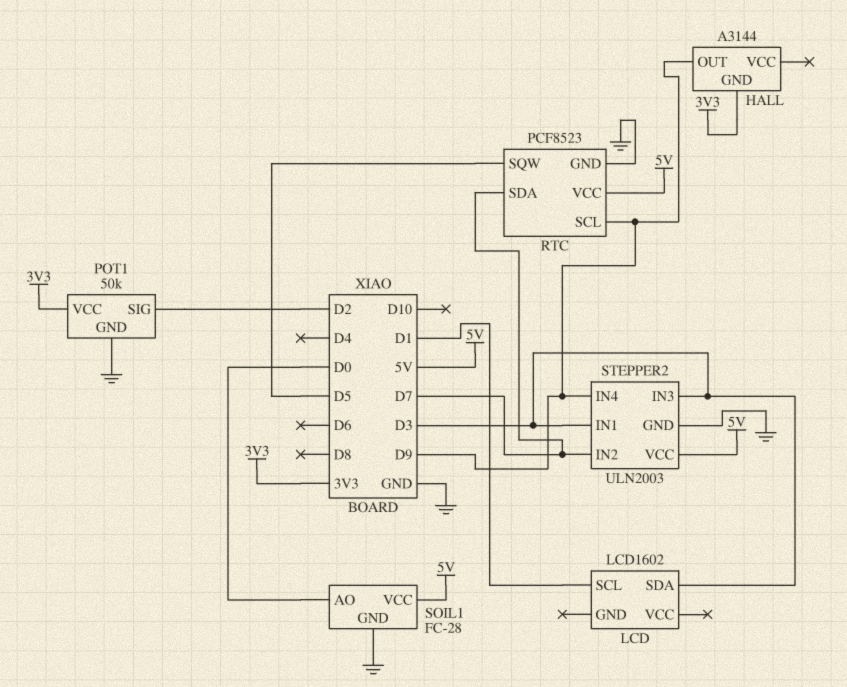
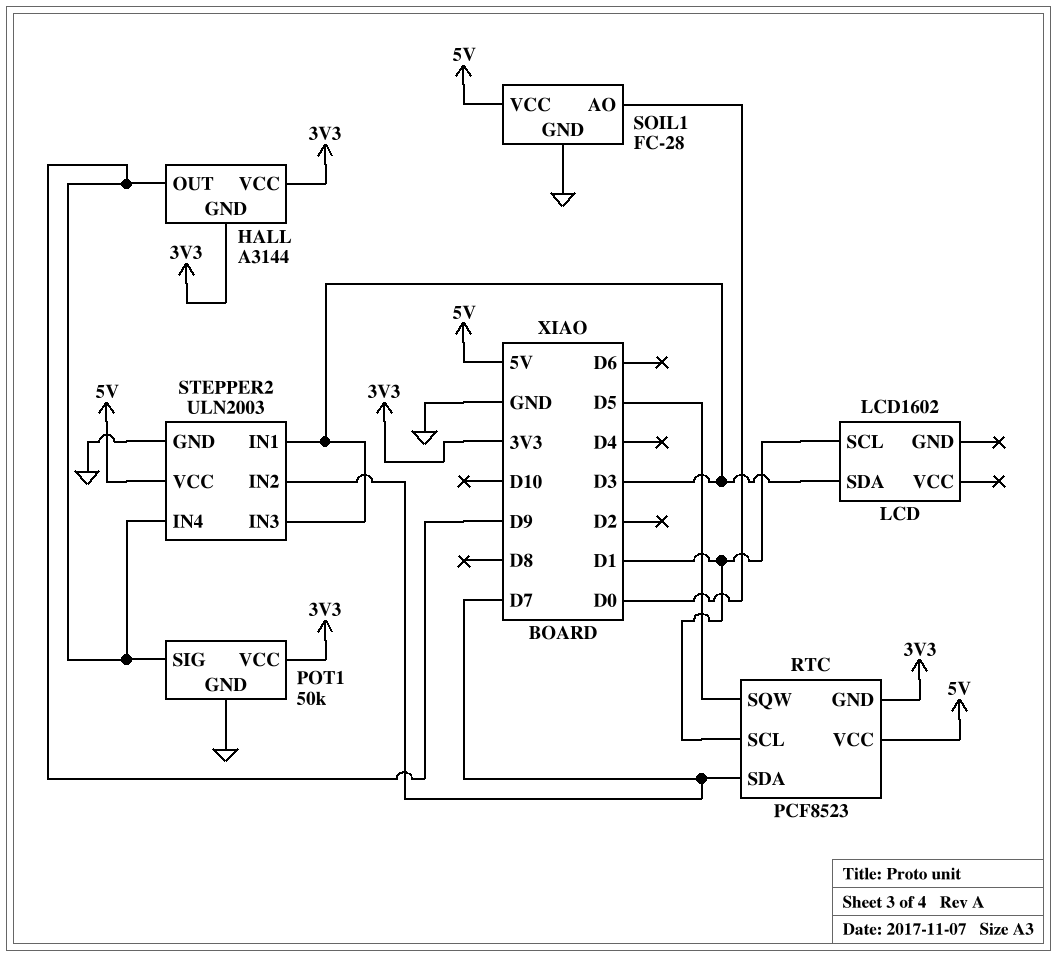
HALL pin VCC: none -> 3V3
POT1 pin SIG: D2 -> D9
RTC pin GND: GND -> 3V3
RTC pin SCL: D9 -> D1

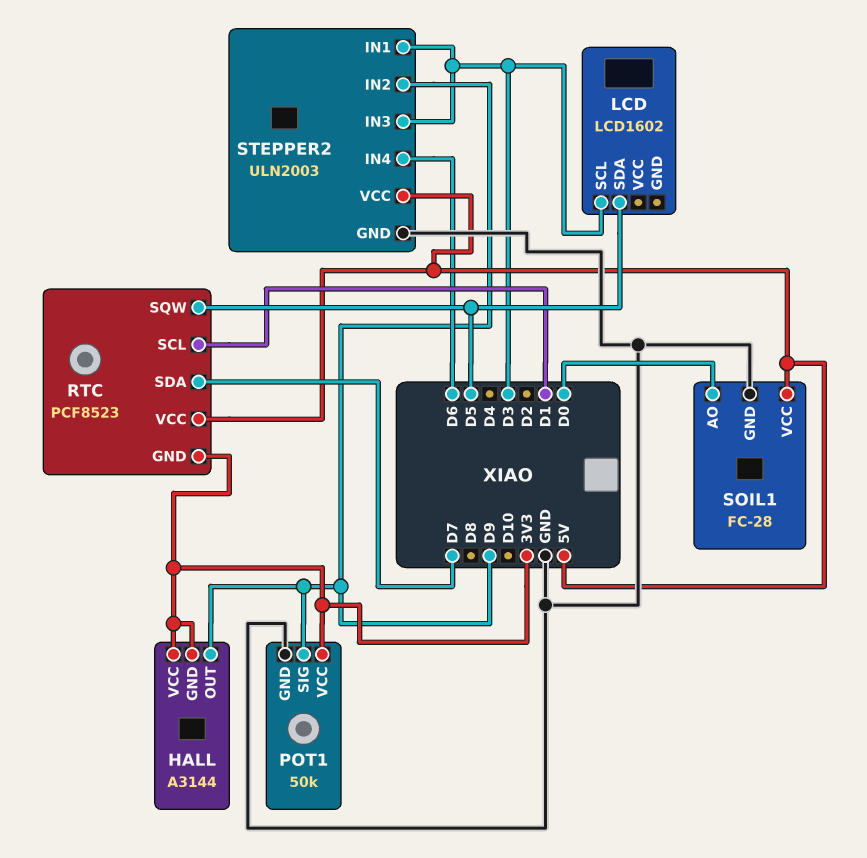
LCD pin SCL: D1 -> D3
LCD pin SDA: D3 -> D5
STEPPER2 pin IN2: D7 -> D9
STEPPER2 pin IN4: D9 -> D6

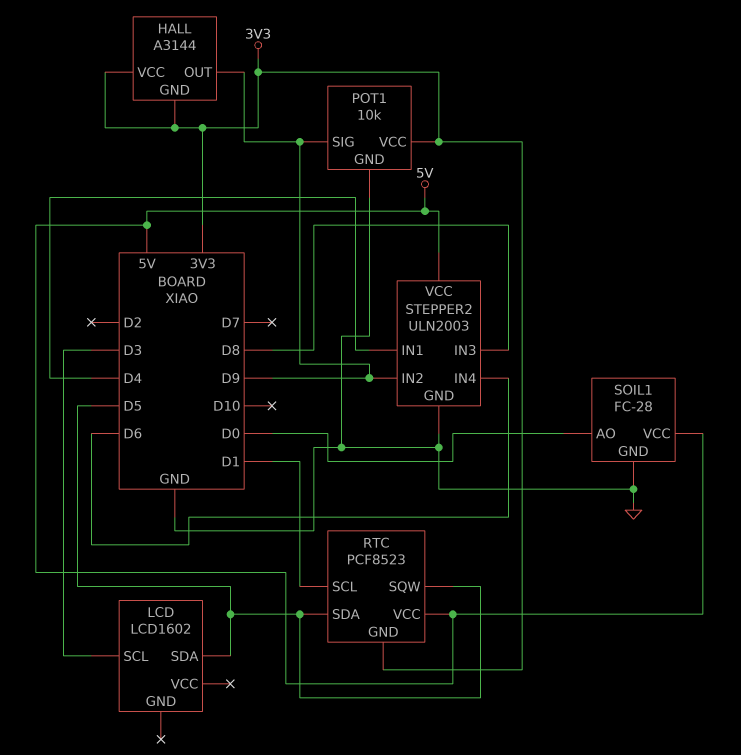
POT1: 50k -> 10k
RTC pin SDA: D7 -> D5
STEPPER2 pin IN1: D3 -> D4
STEPPER2 pin IN3: D3 -> D8

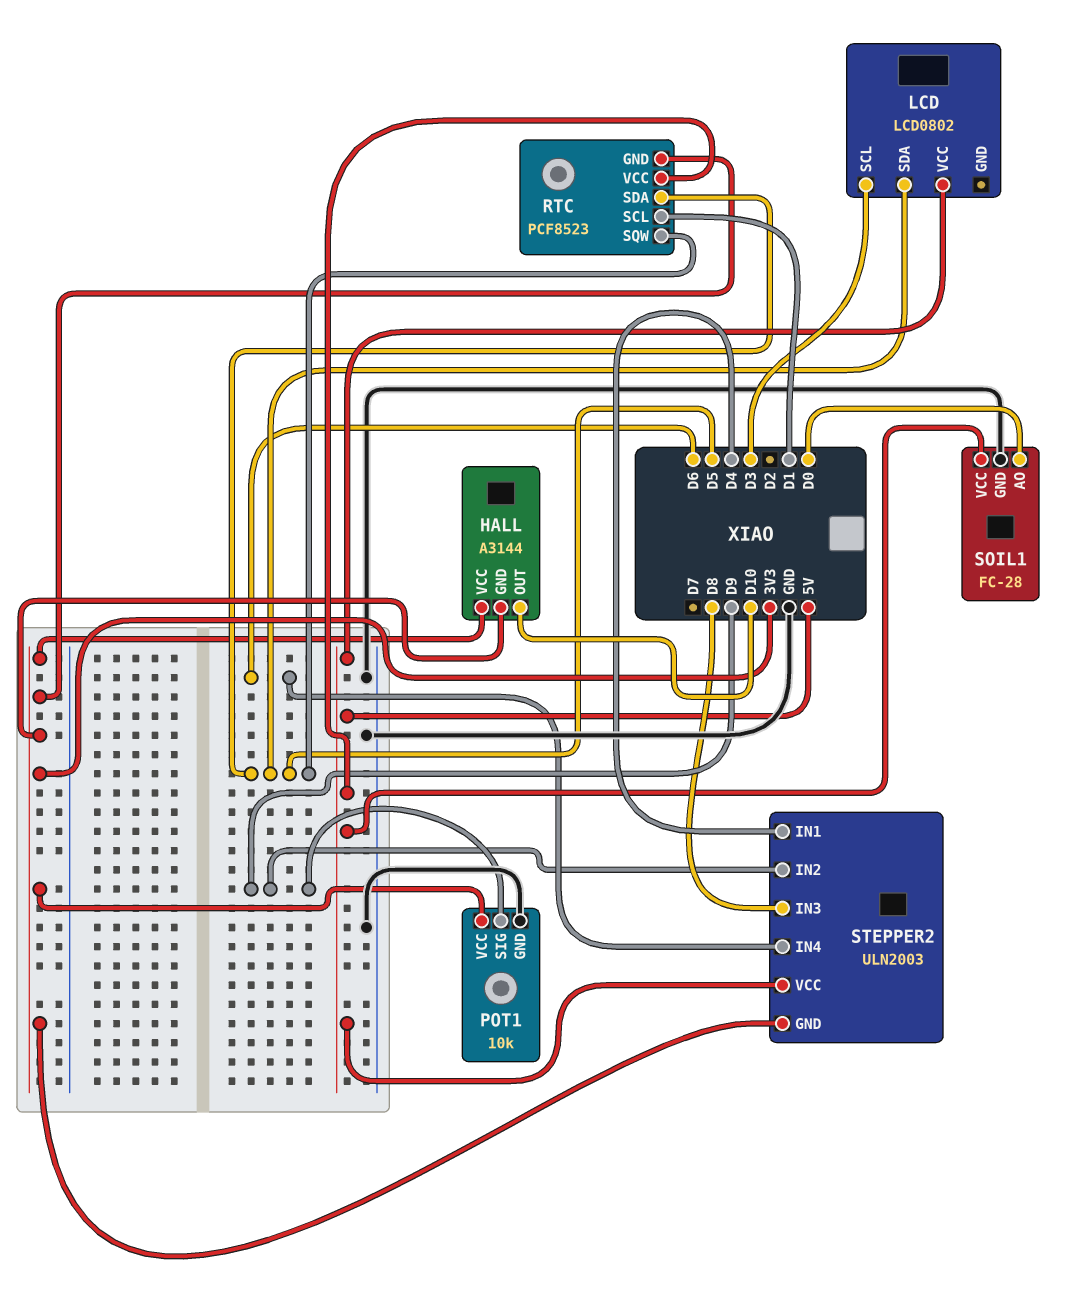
HALL pin OUT: D9 -> D10
LCD: LCD1602 -> LCD0802
LCD pin VCC: none -> 5V
STEPPER2 pin GND: GND -> 3V3

